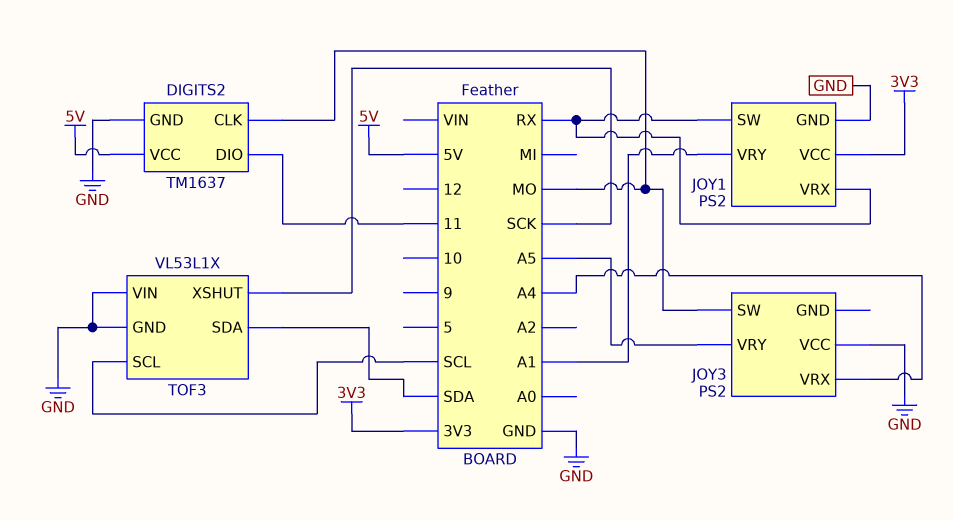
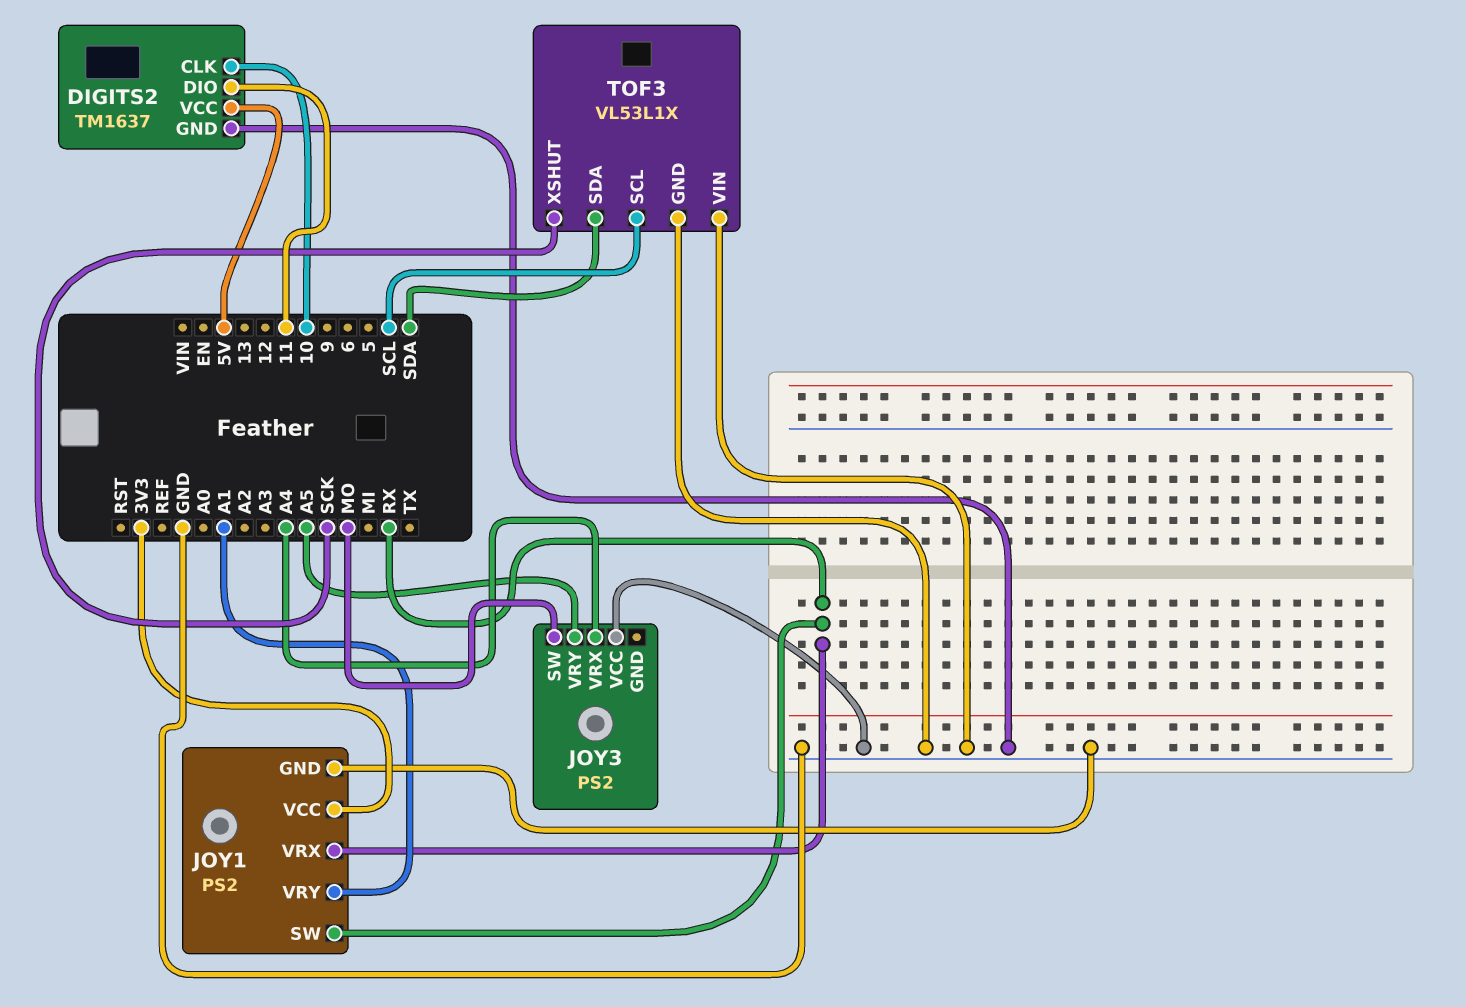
DIGITS2 pin CLK: MO -> 10

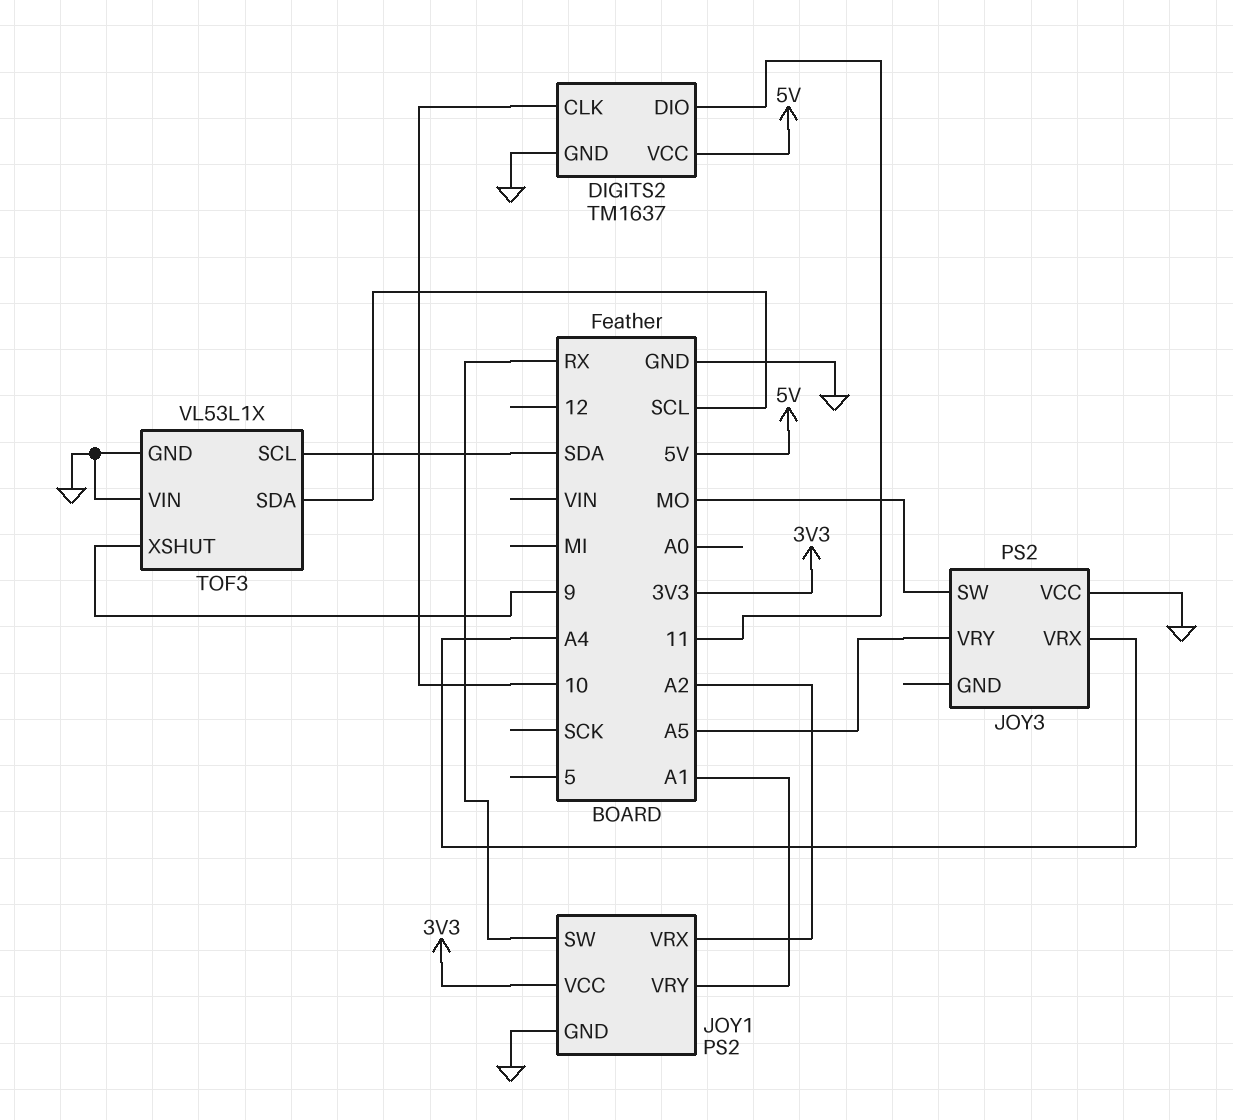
JOY1 pin VRX: RX -> A2
TOF3 pin SCL: SCL -> SDA
TOF3 pin SDA: SDA -> SCL
TOF3 pin XSHUT: SCK -> 9

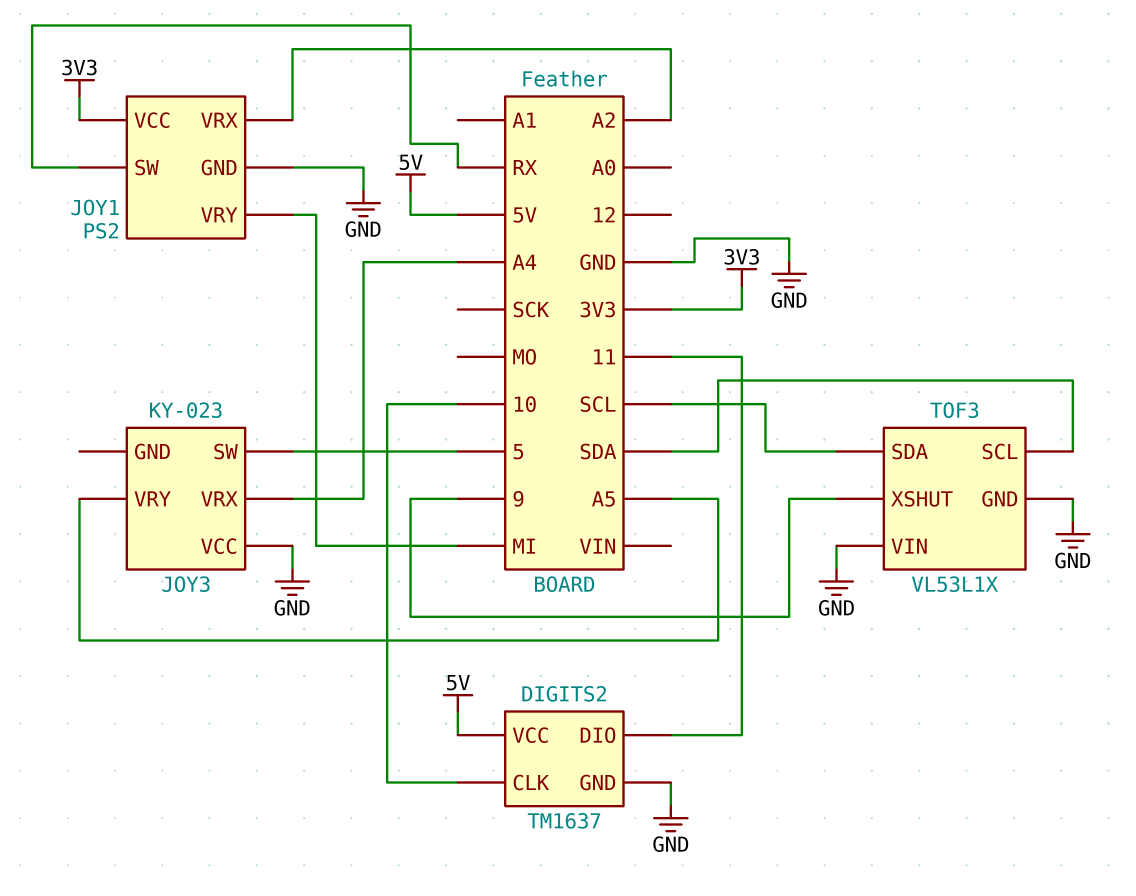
JOY1 pin VRY: A1 -> MI
JOY3: PS2 -> KY-023
JOY3 pin SW: MO -> 5

